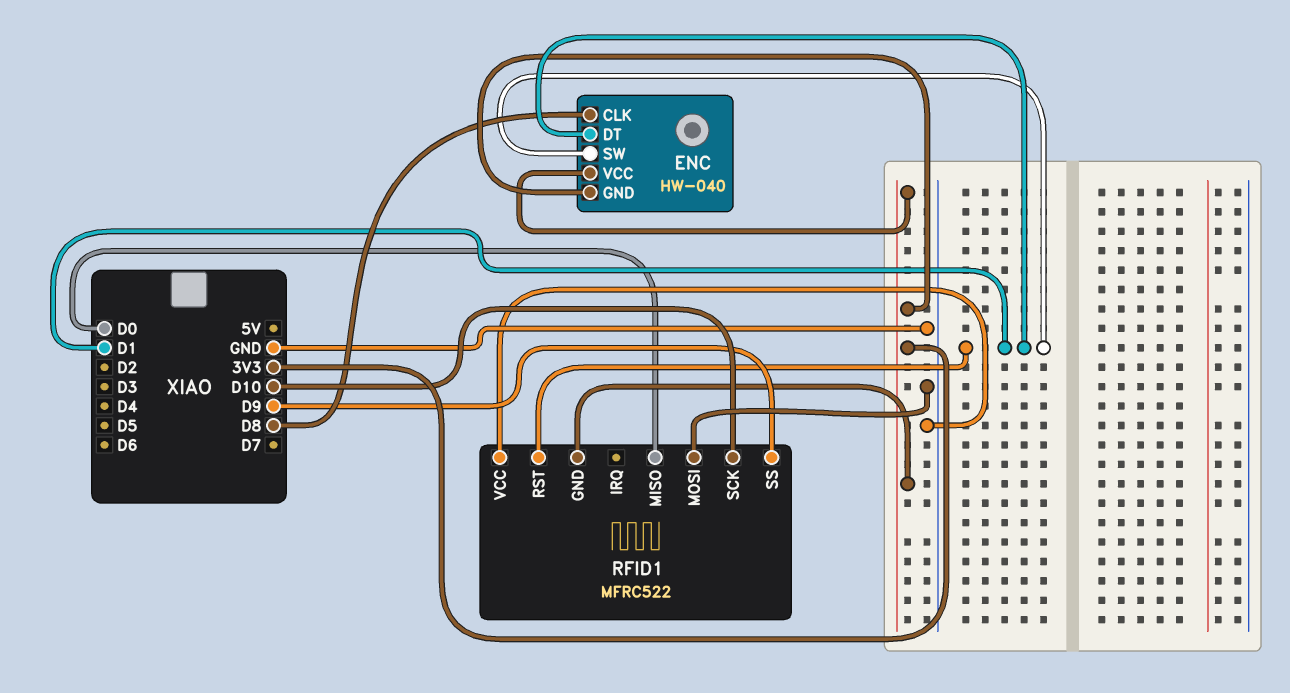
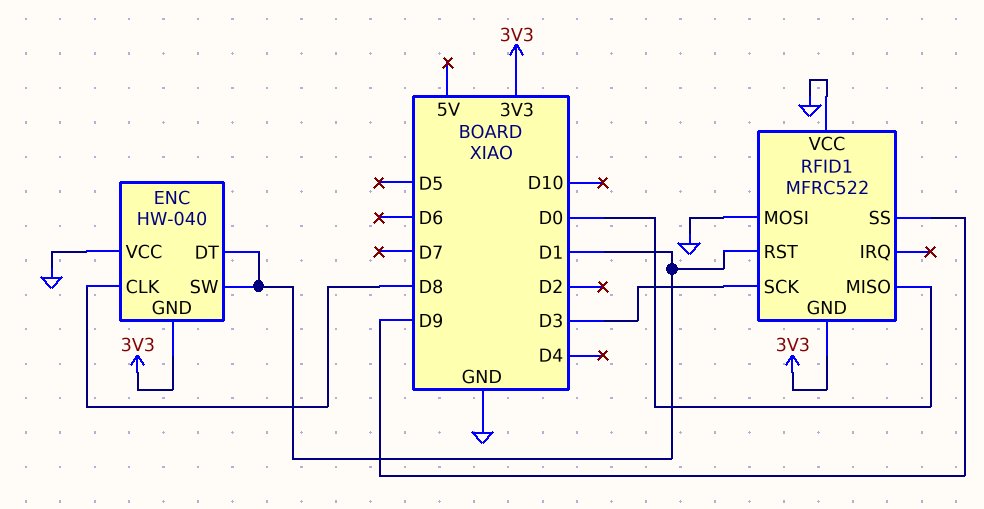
ENC pin VCC: 3V3 -> GND
RFID1 pin SCK: D10 -> D3

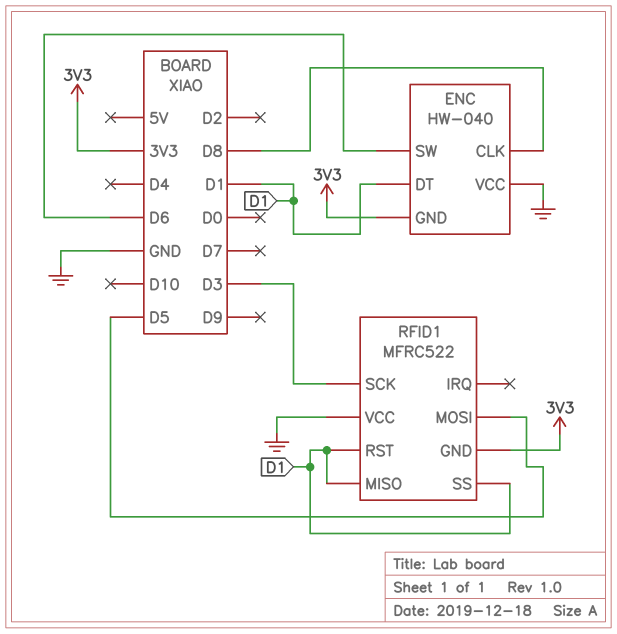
ENC pin SW: D1 -> D6
RFID1 pin MISO: D0 -> D1
RFID1 pin MOSI: GND -> D5
RFID1 pin SS: D9 -> D1

